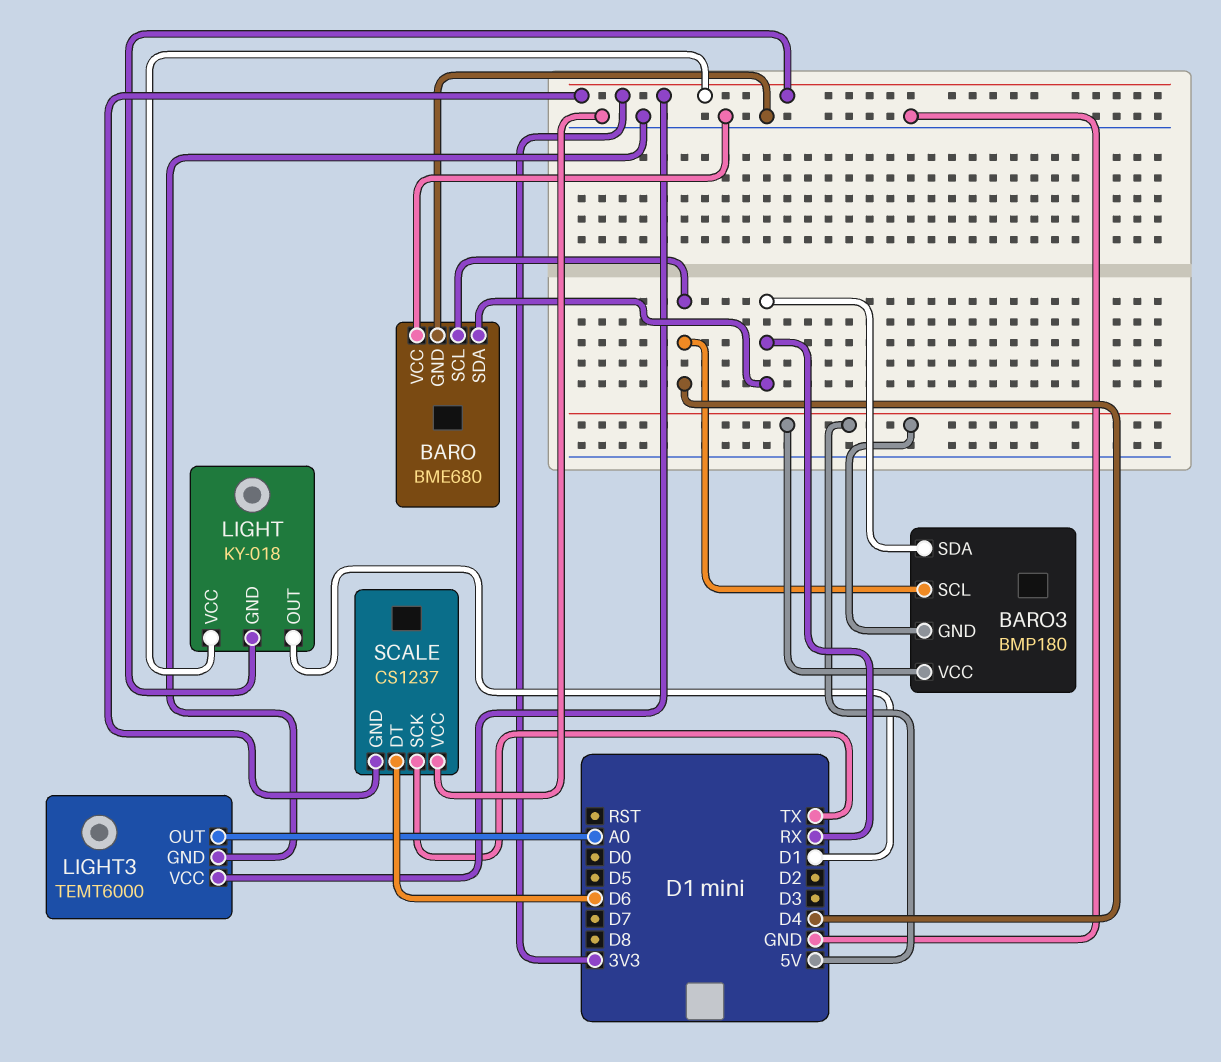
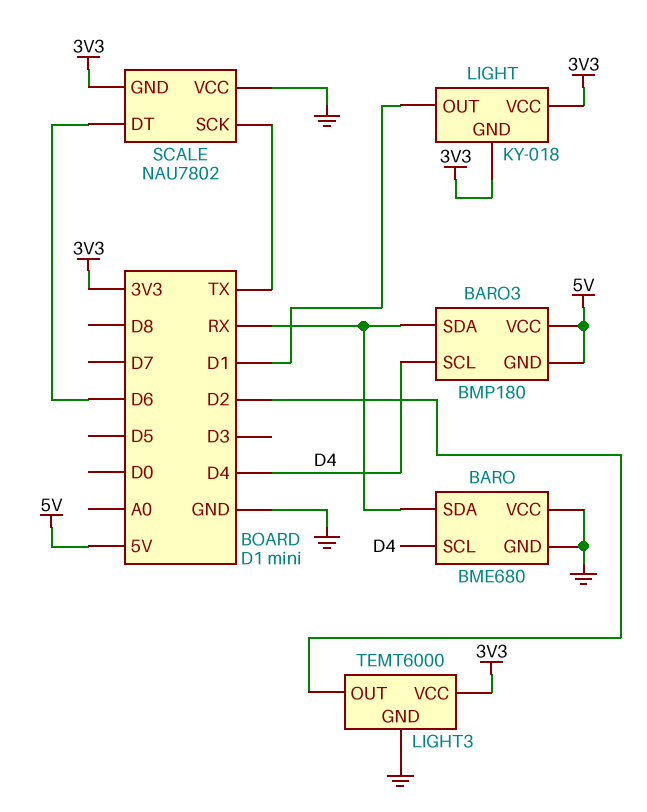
LIGHT3 pin OUT: A0 -> D2
SCALE: CS1237 -> NAU7802

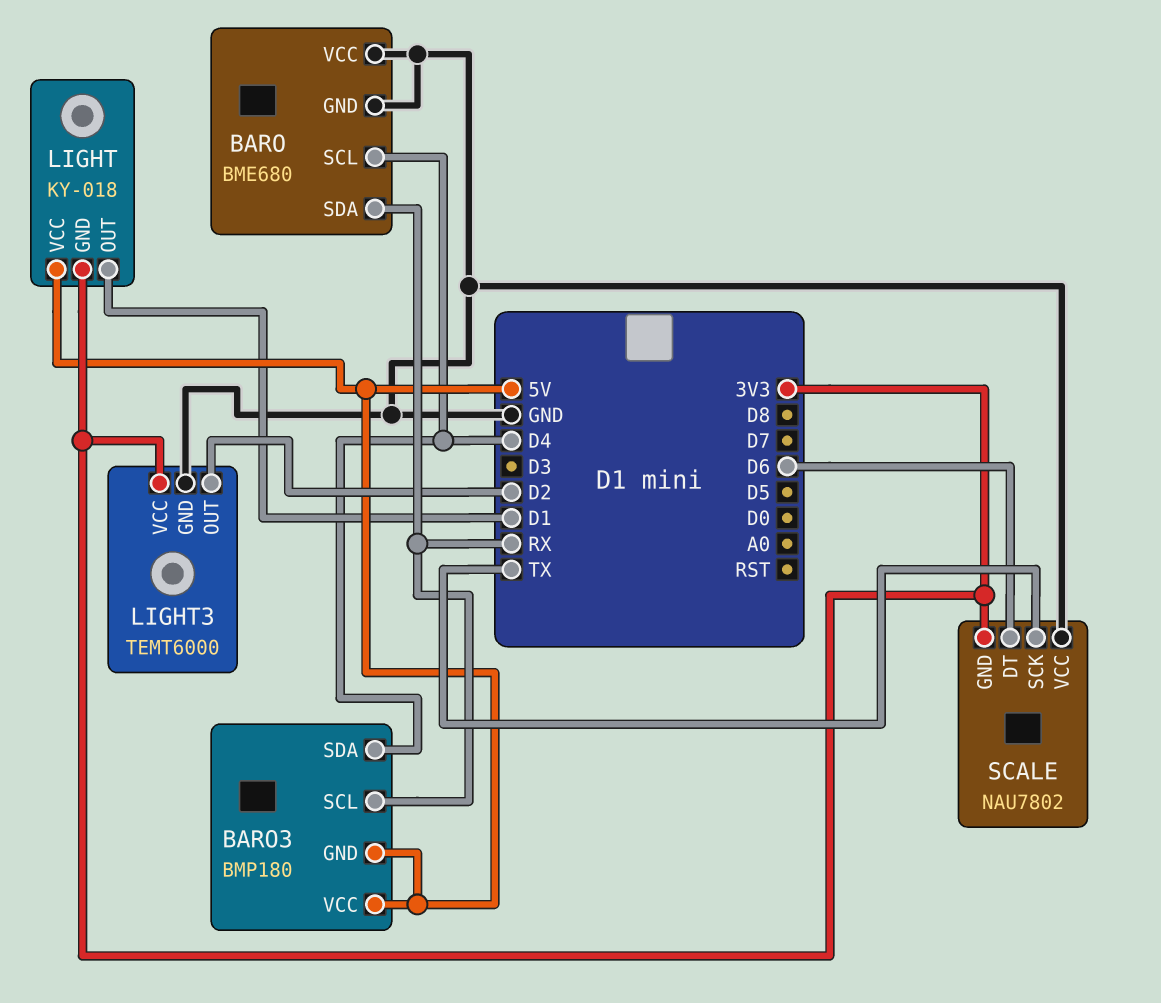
BARO3 pin SCL: D4 -> RX
BARO3 pin SDA: RX -> D4
LIGHT pin VCC: 3V3 -> 5V

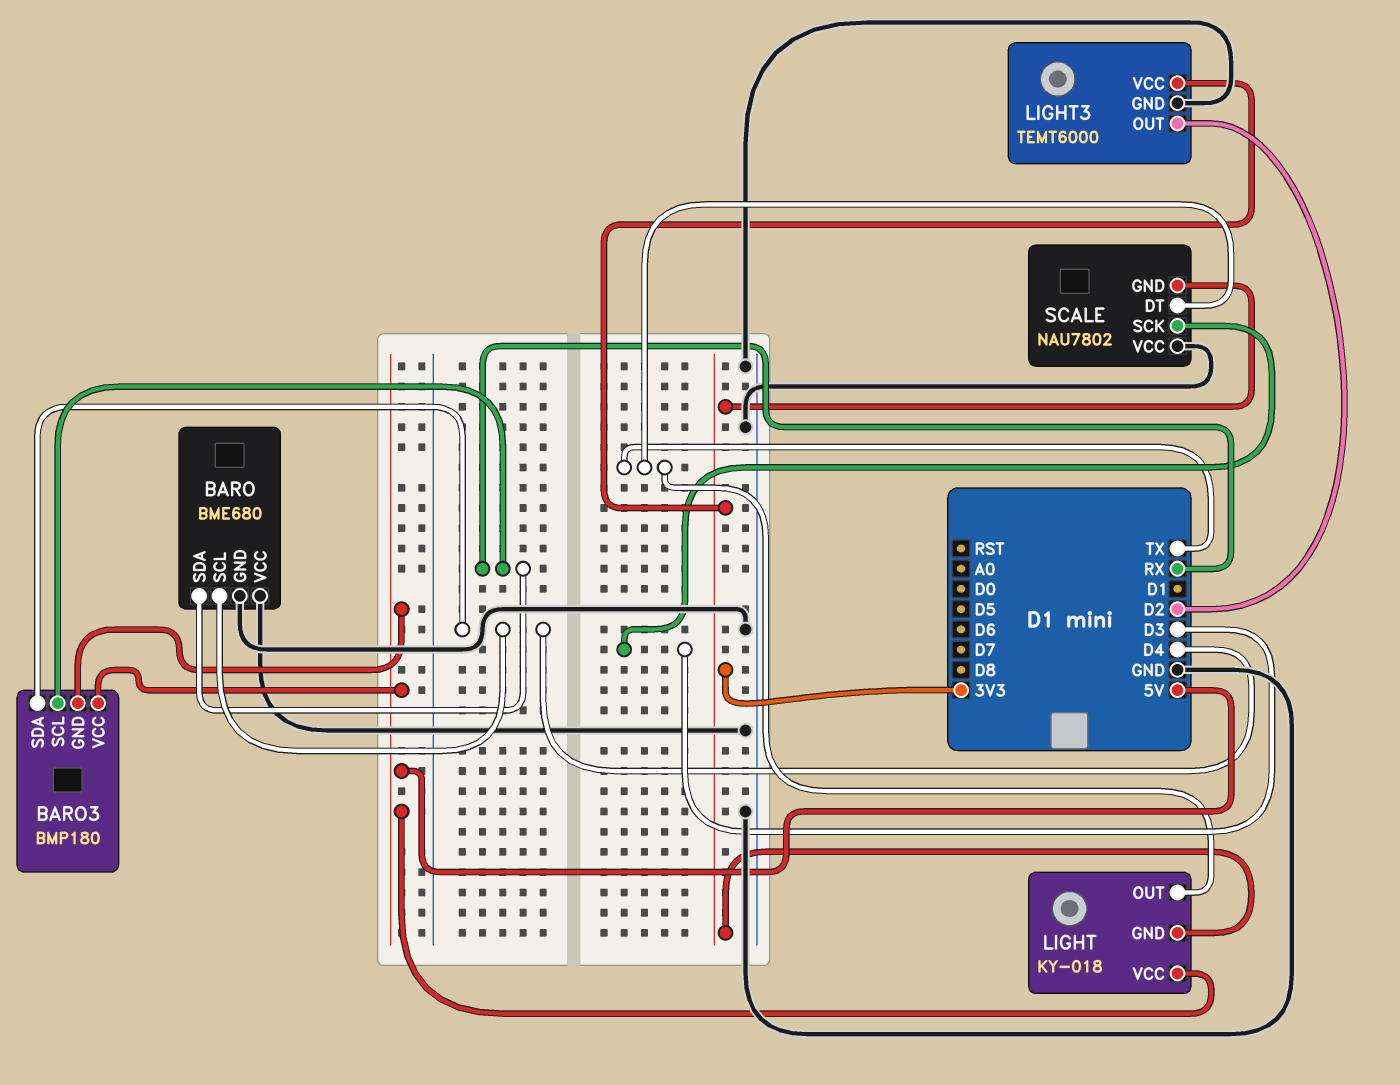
LIGHT pin OUT: D1 -> TX
SCALE pin DT: D6 -> TX
SCALE pin SCK: TX -> D3

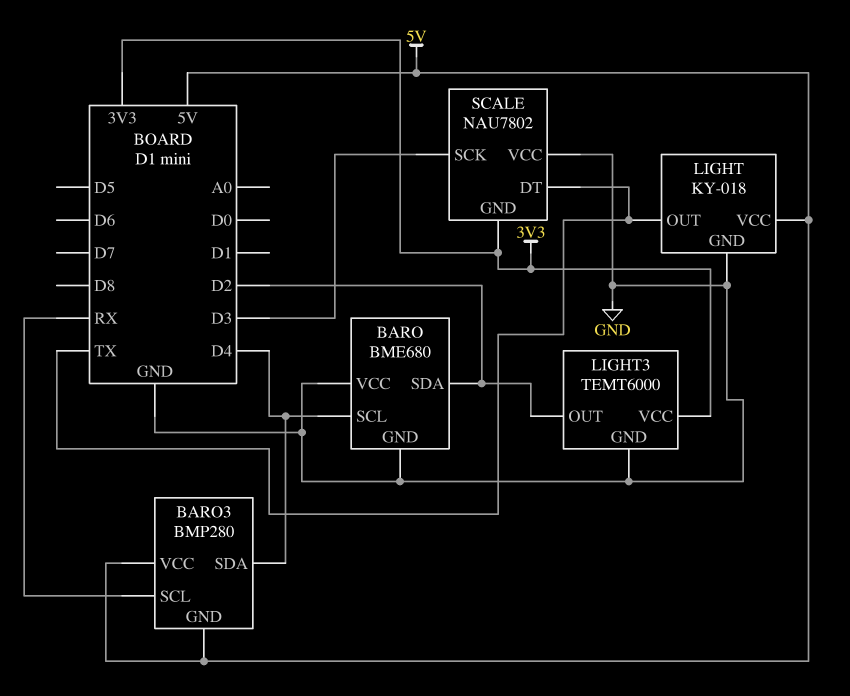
BARO pin SDA: RX -> D2
BARO3: BMP180 -> BMP280
LIGHT pin GND: 3V3 -> GND

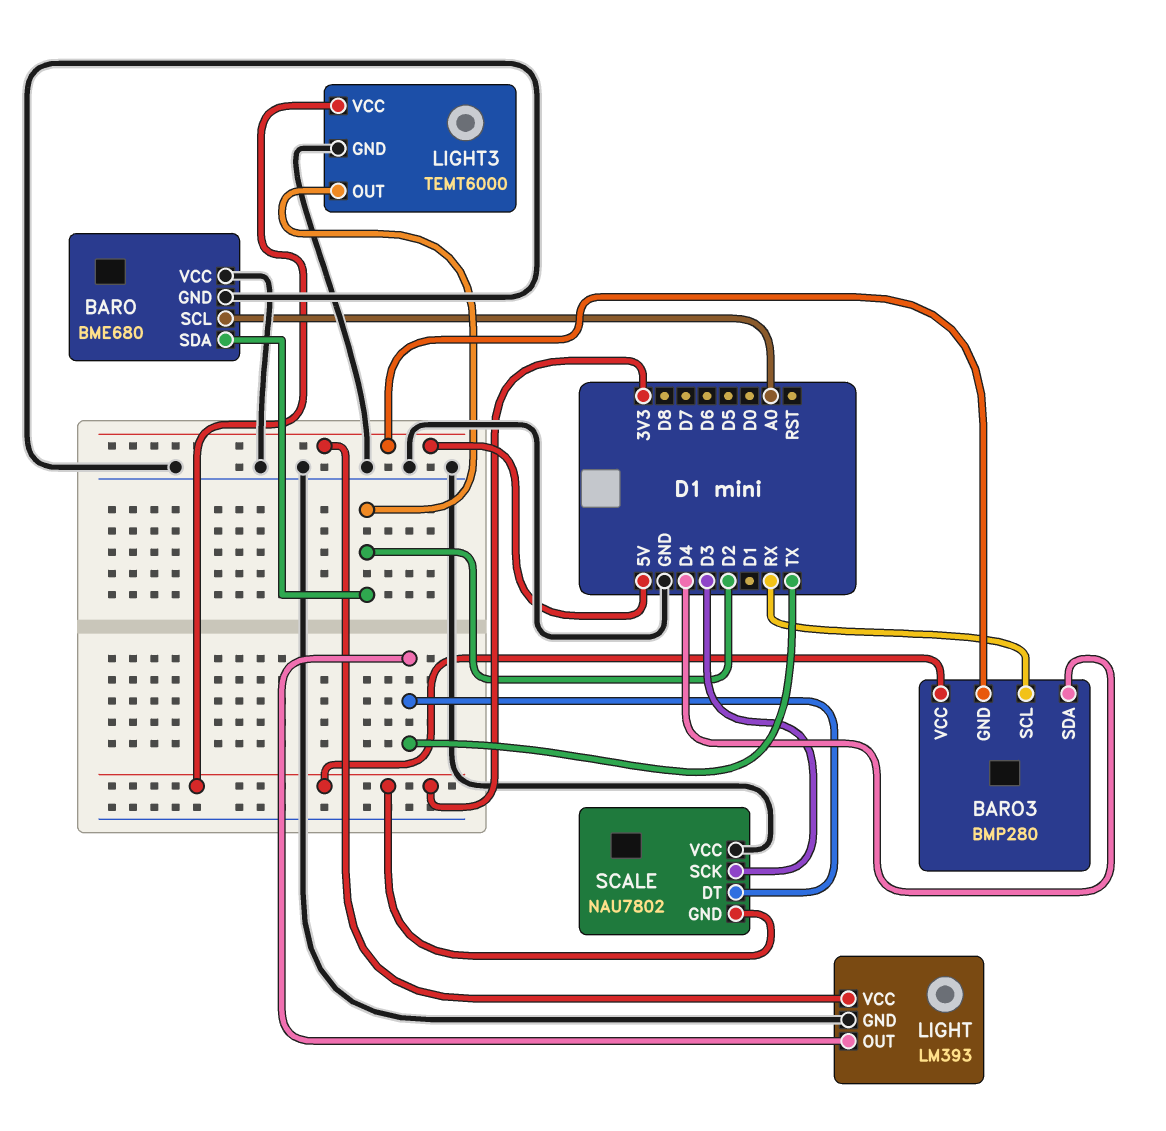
BARO pin SCL: D4 -> A0
BARO3 pin VCC: 5V -> 3V3
LIGHT: KY-018 -> LM393

